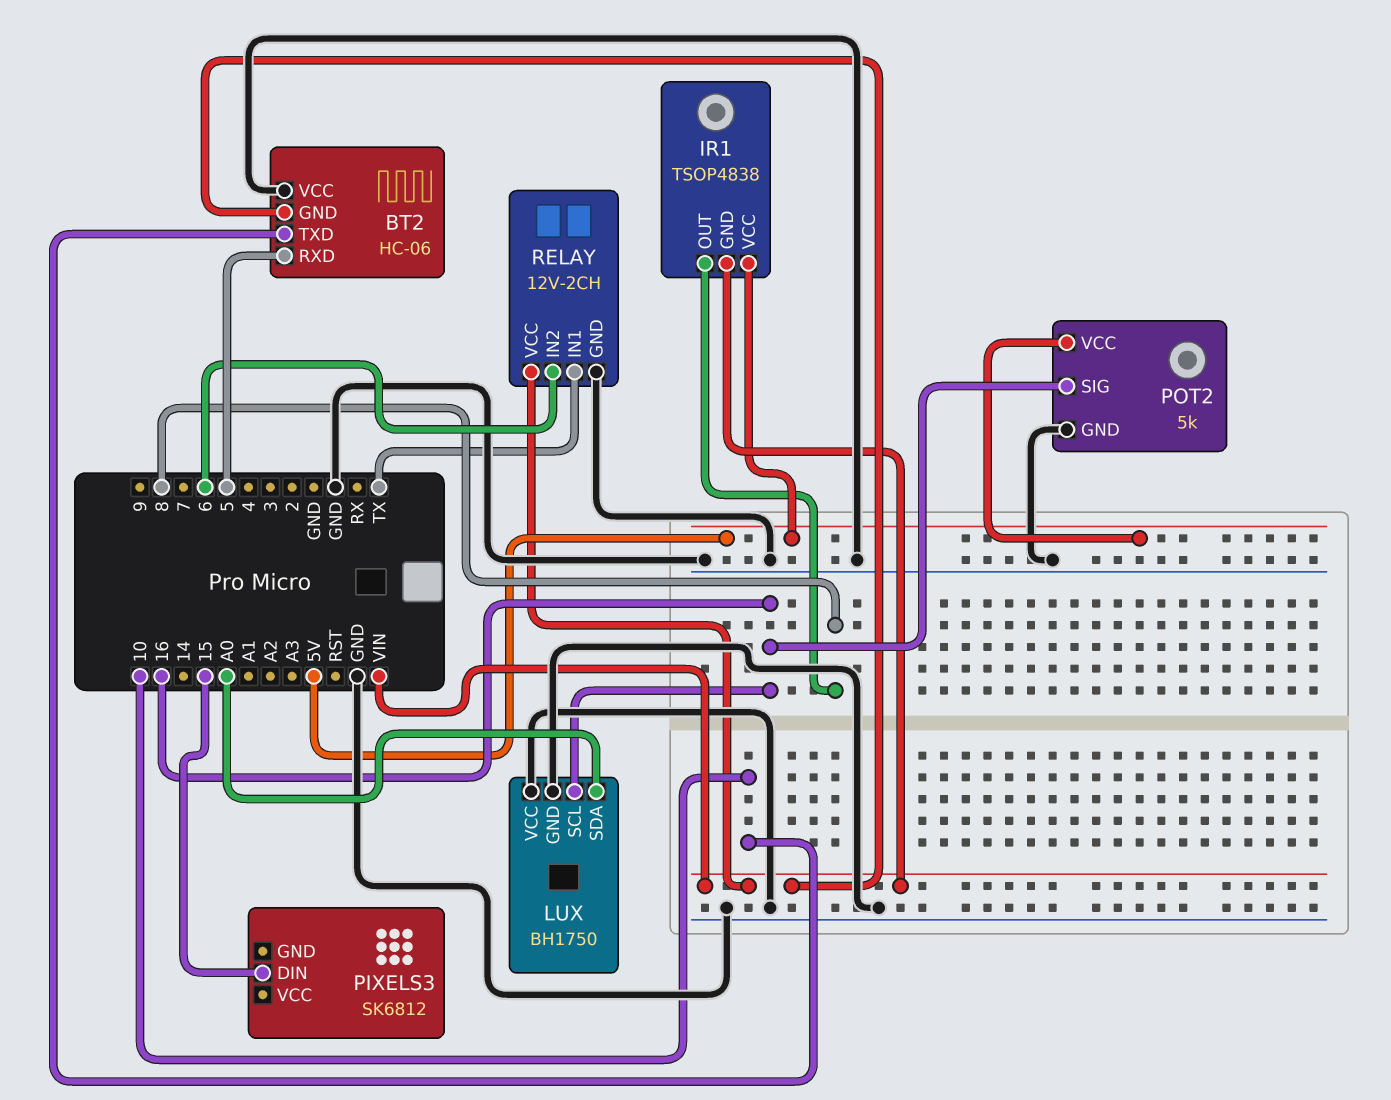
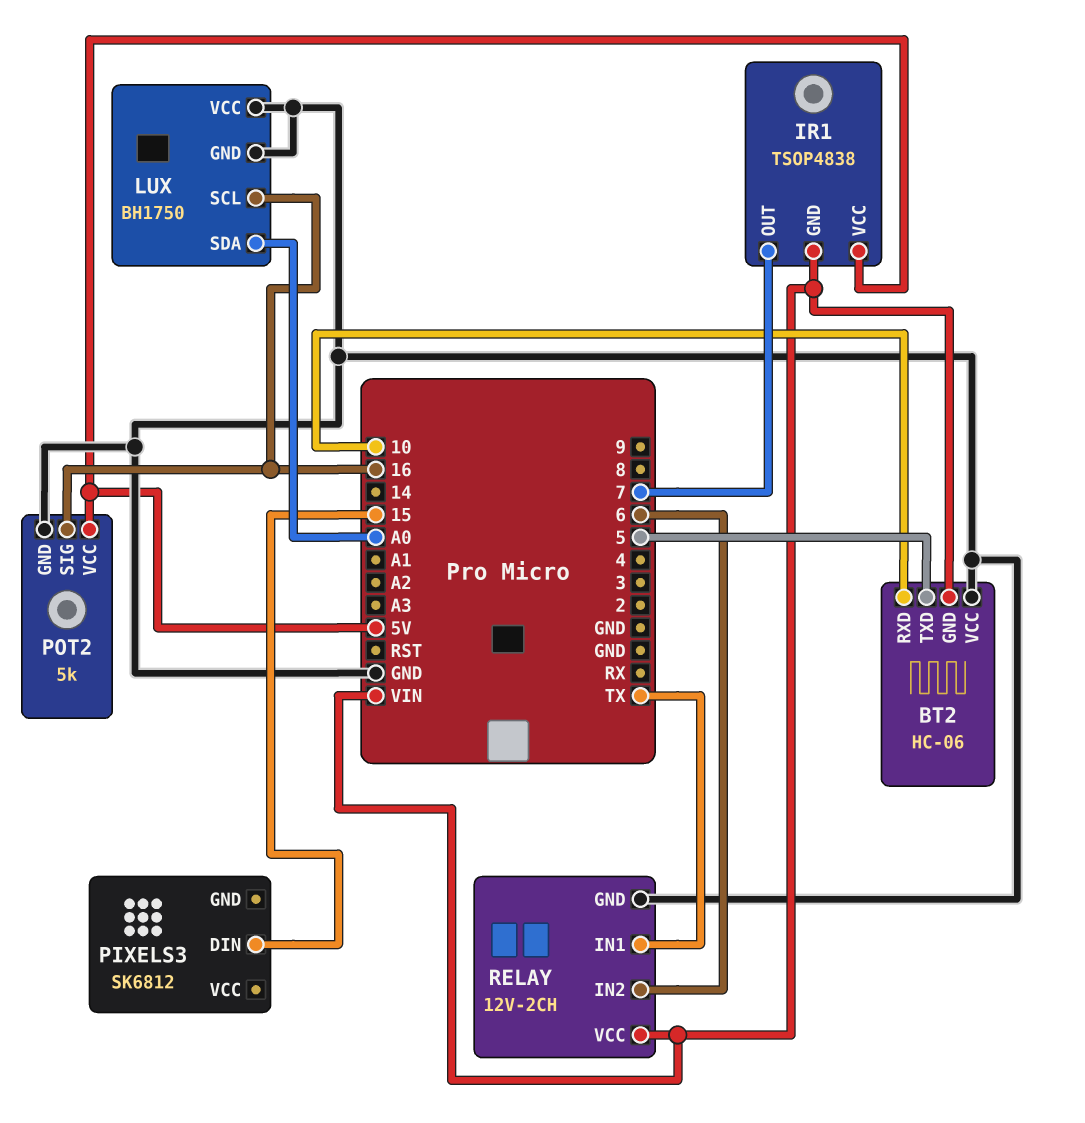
BT2 pin RXD: 5 -> 10
BT2 pin TXD: 10 -> 5
IR1 pin OUT: 8 -> 7

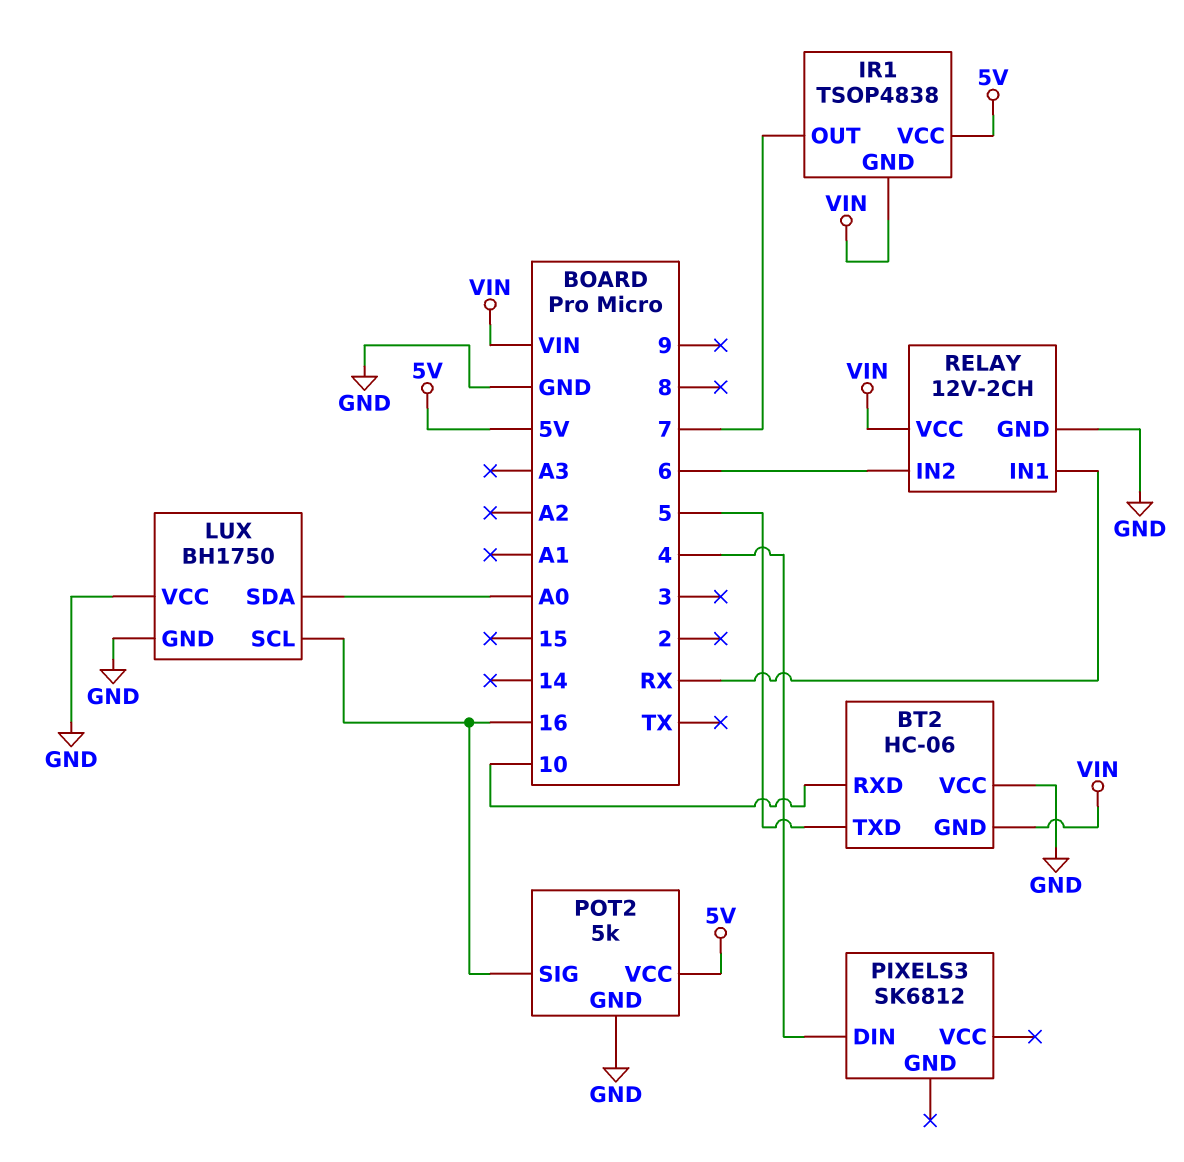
PIXELS3 pin DIN: 15 -> 4
RELAY pin IN1: TX -> RX

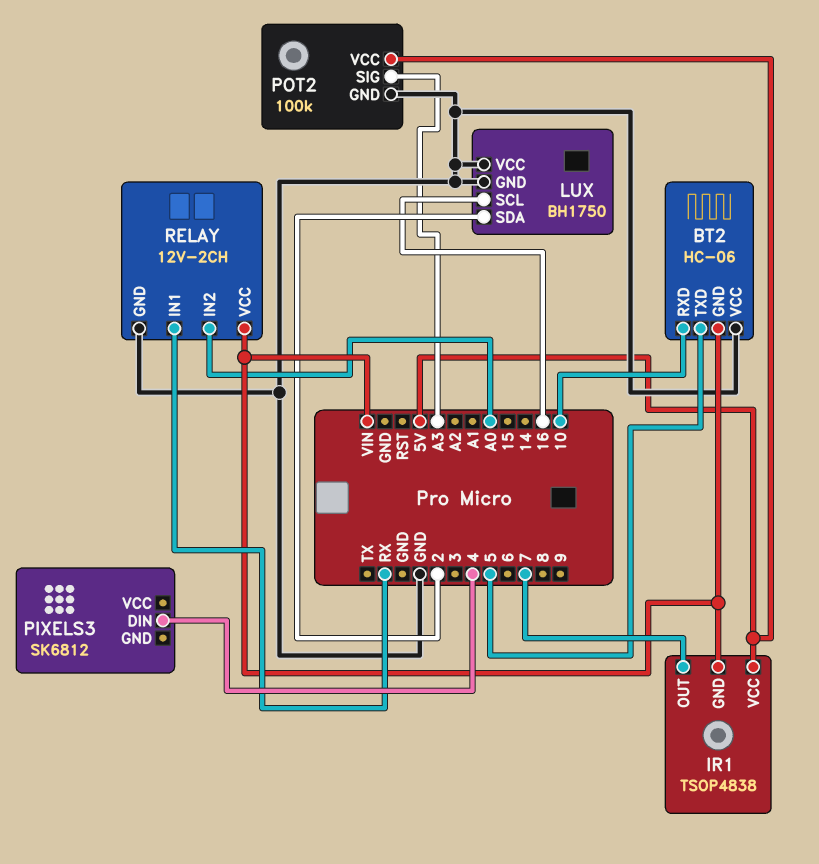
LUX pin SDA: A0 -> 2
POT2: 5k -> 100k
POT2 pin SIG: 16 -> A3
RELAY pin IN2: 6 -> A0

